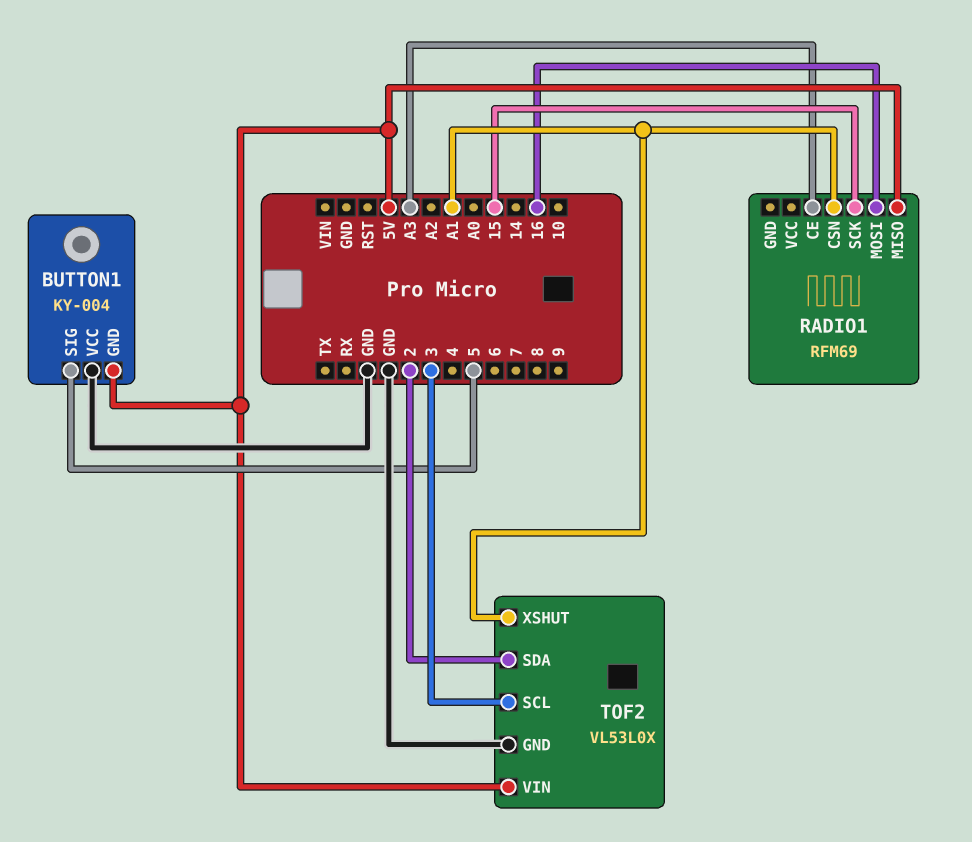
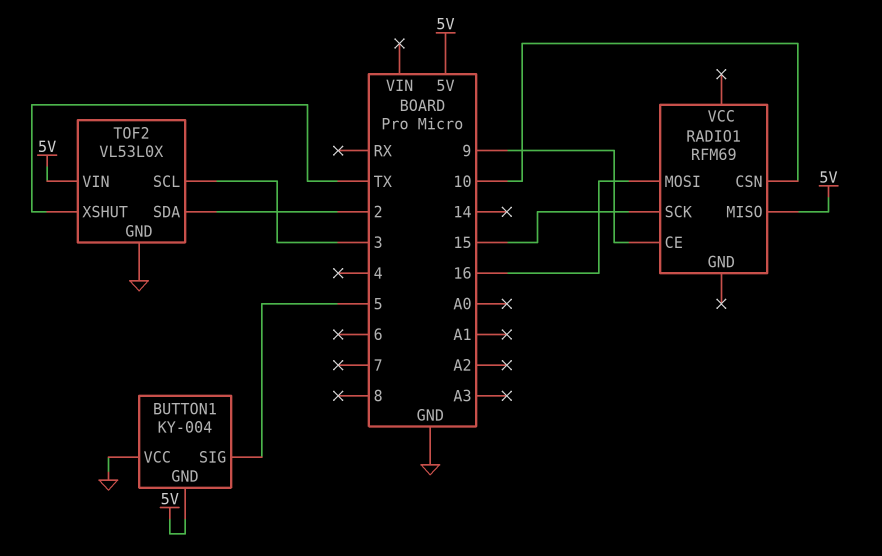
RADIO1 pin CE: A3 -> 9
RADIO1 pin CSN: A1 -> 10
TOF2 pin XSHUT: A1 -> TX

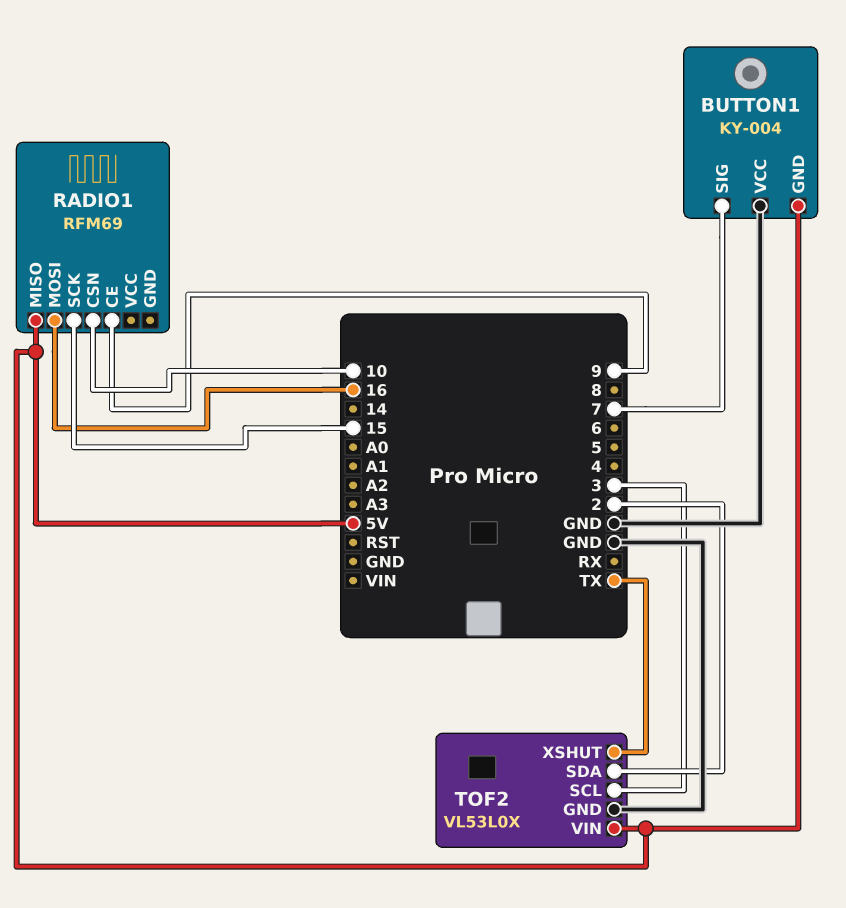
BUTTON1 pin SIG: 5 -> 7

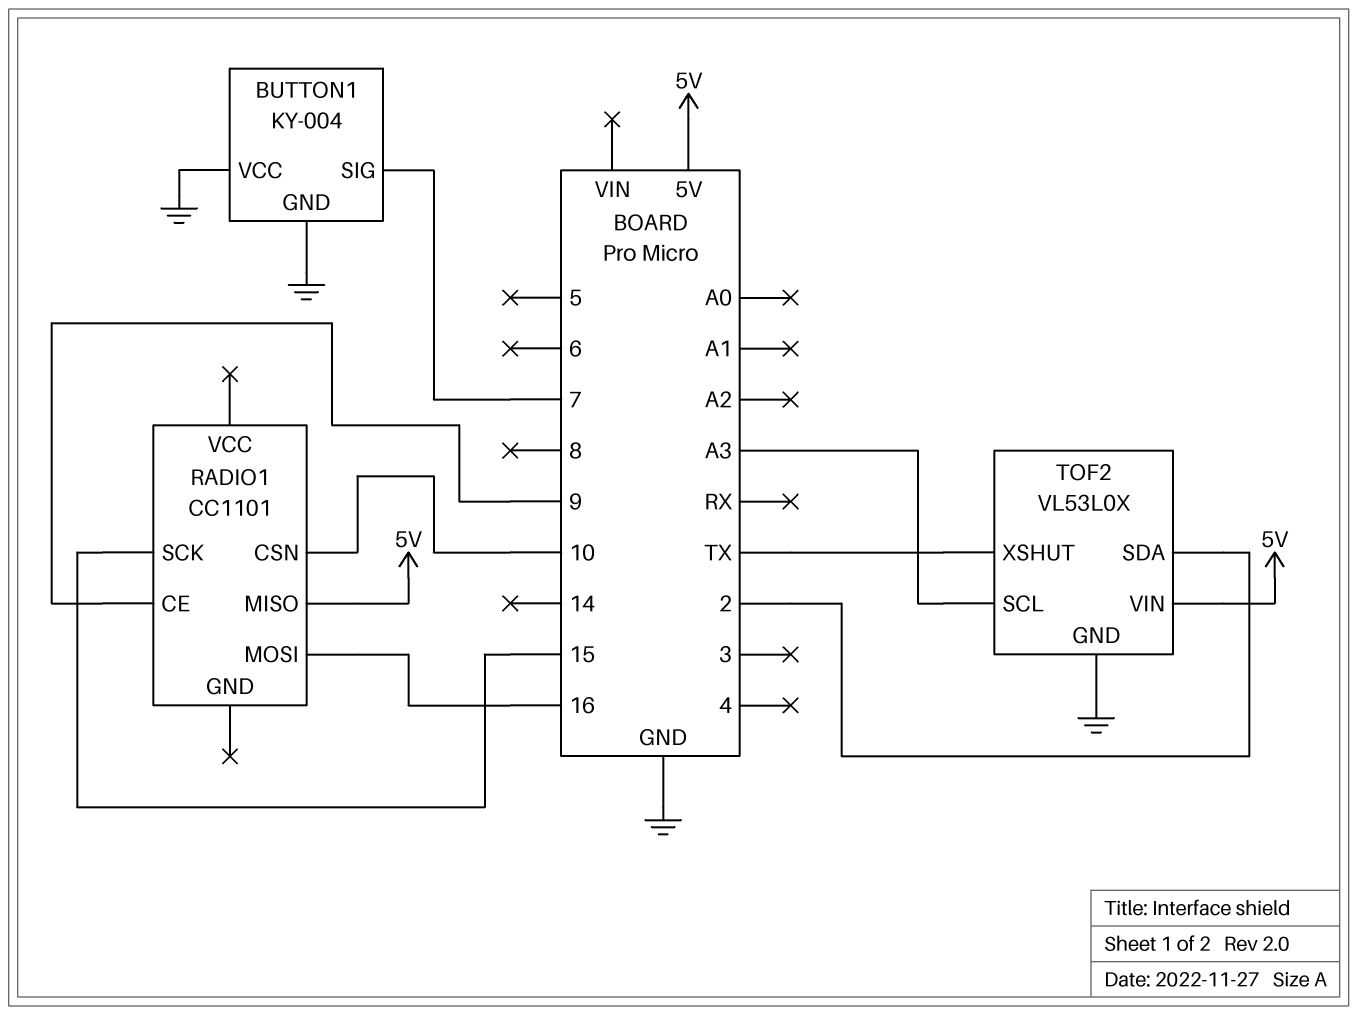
BUTTON1 pin GND: 5V -> GND
RADIO1: RFM69 -> CC1101
TOF2 pin SCL: 3 -> A3

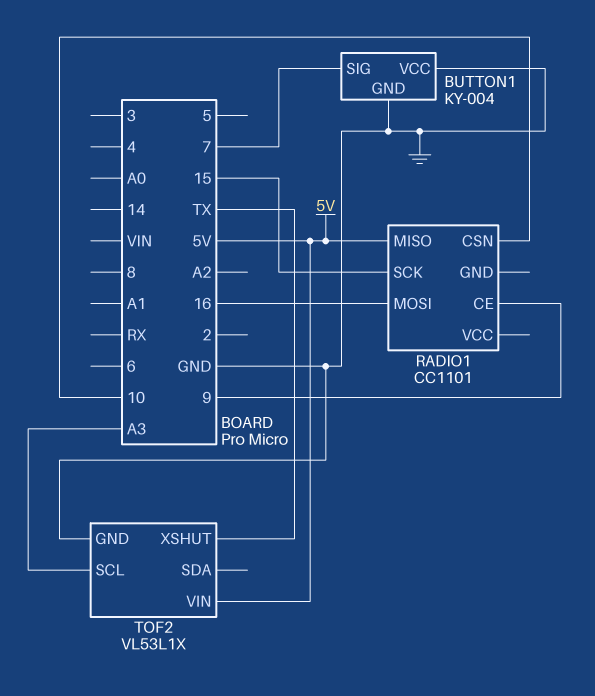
TOF2: VL53L0X -> VL53L1X
TOF2 pin SDA: 2 -> none

